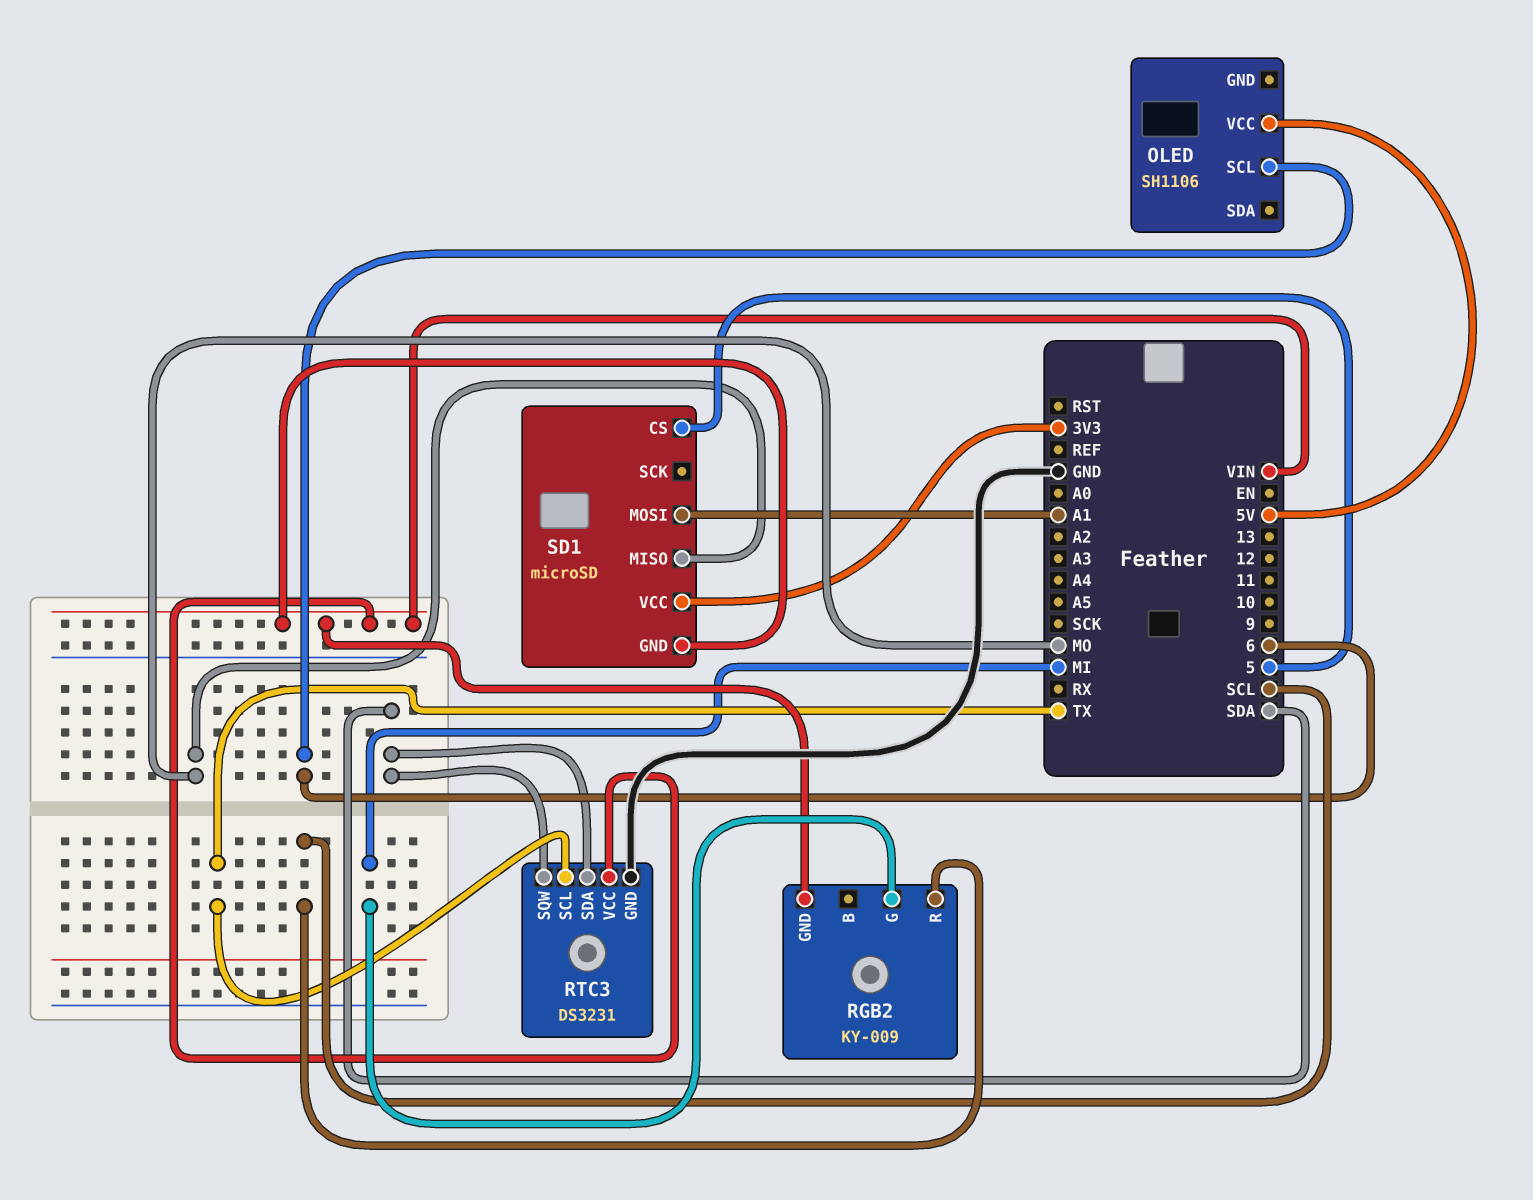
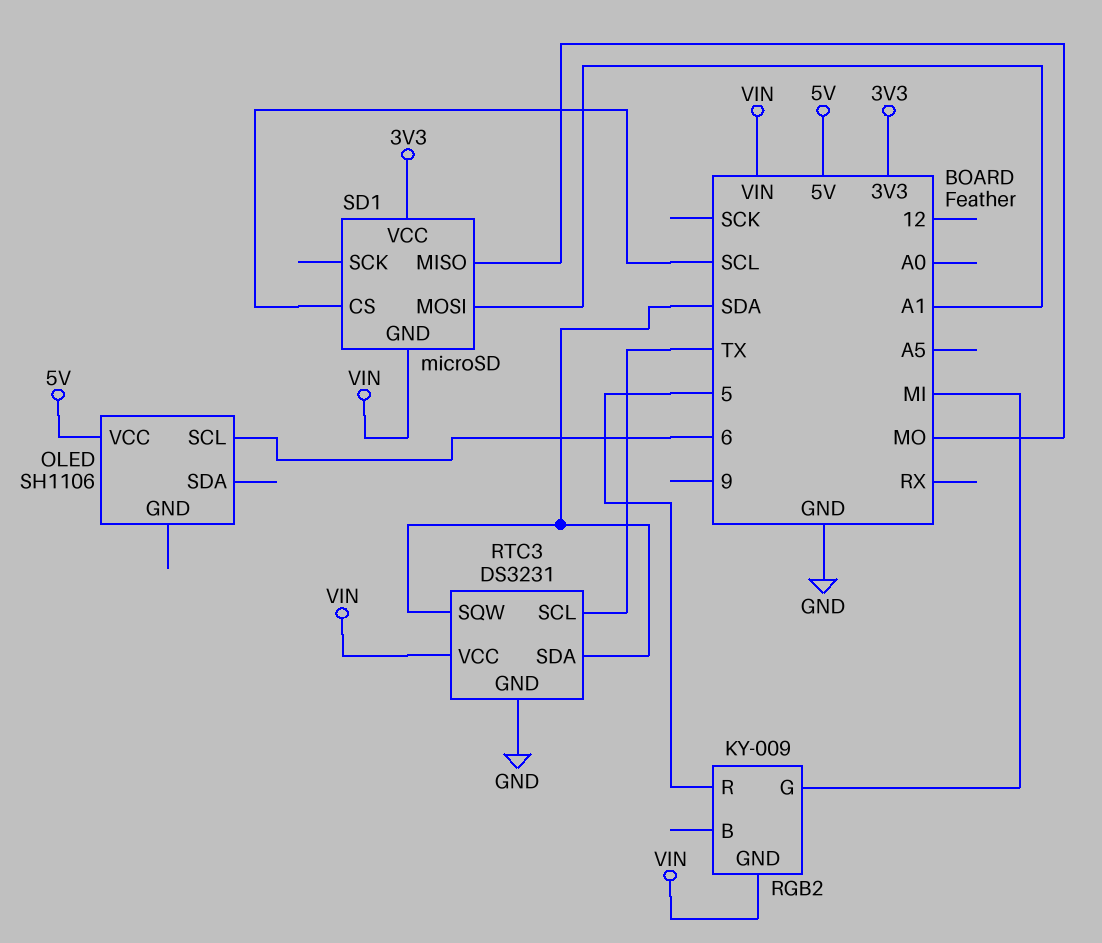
RGB2 pin R: SCL -> 5
SD1 pin CS: 5 -> SCL

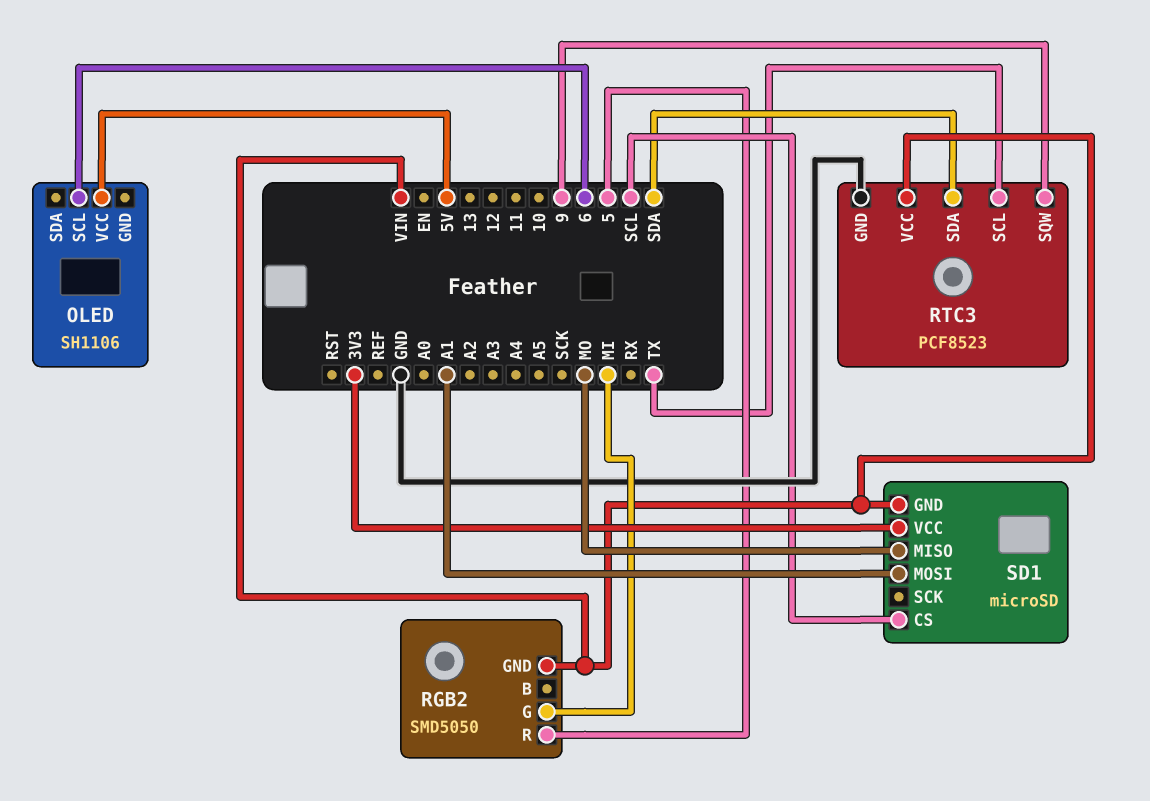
RGB2: KY-009 -> SMD5050
RTC3: DS3231 -> PCF8523
RTC3 pin SQW: SDA -> 9

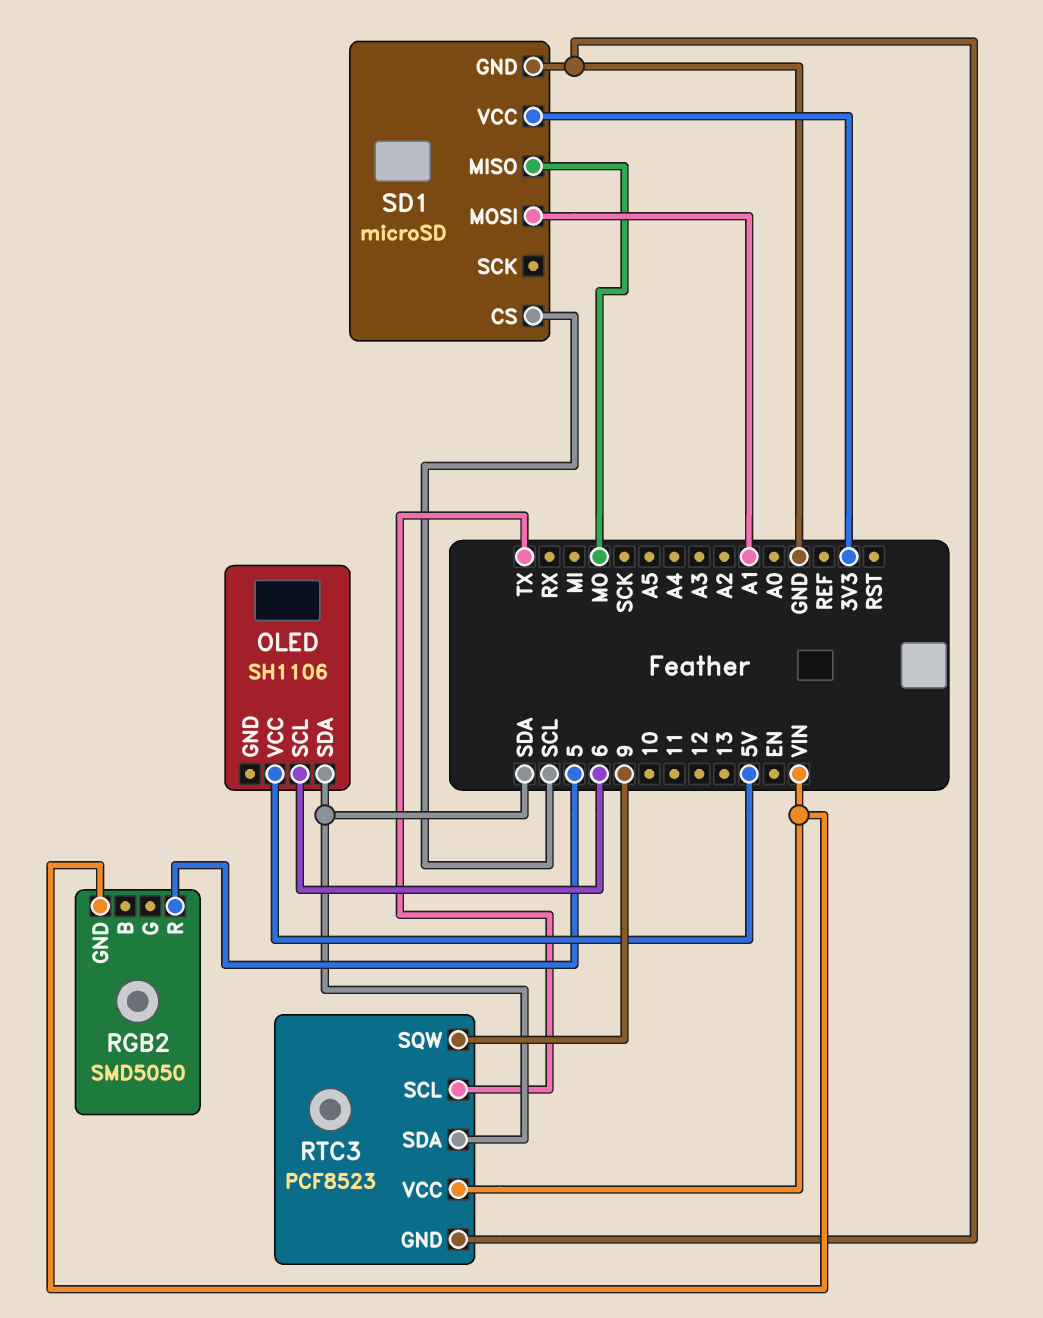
OLED pin SDA: none -> SDA
RGB2 pin G: MI -> none
SD1 pin GND: VIN -> GND

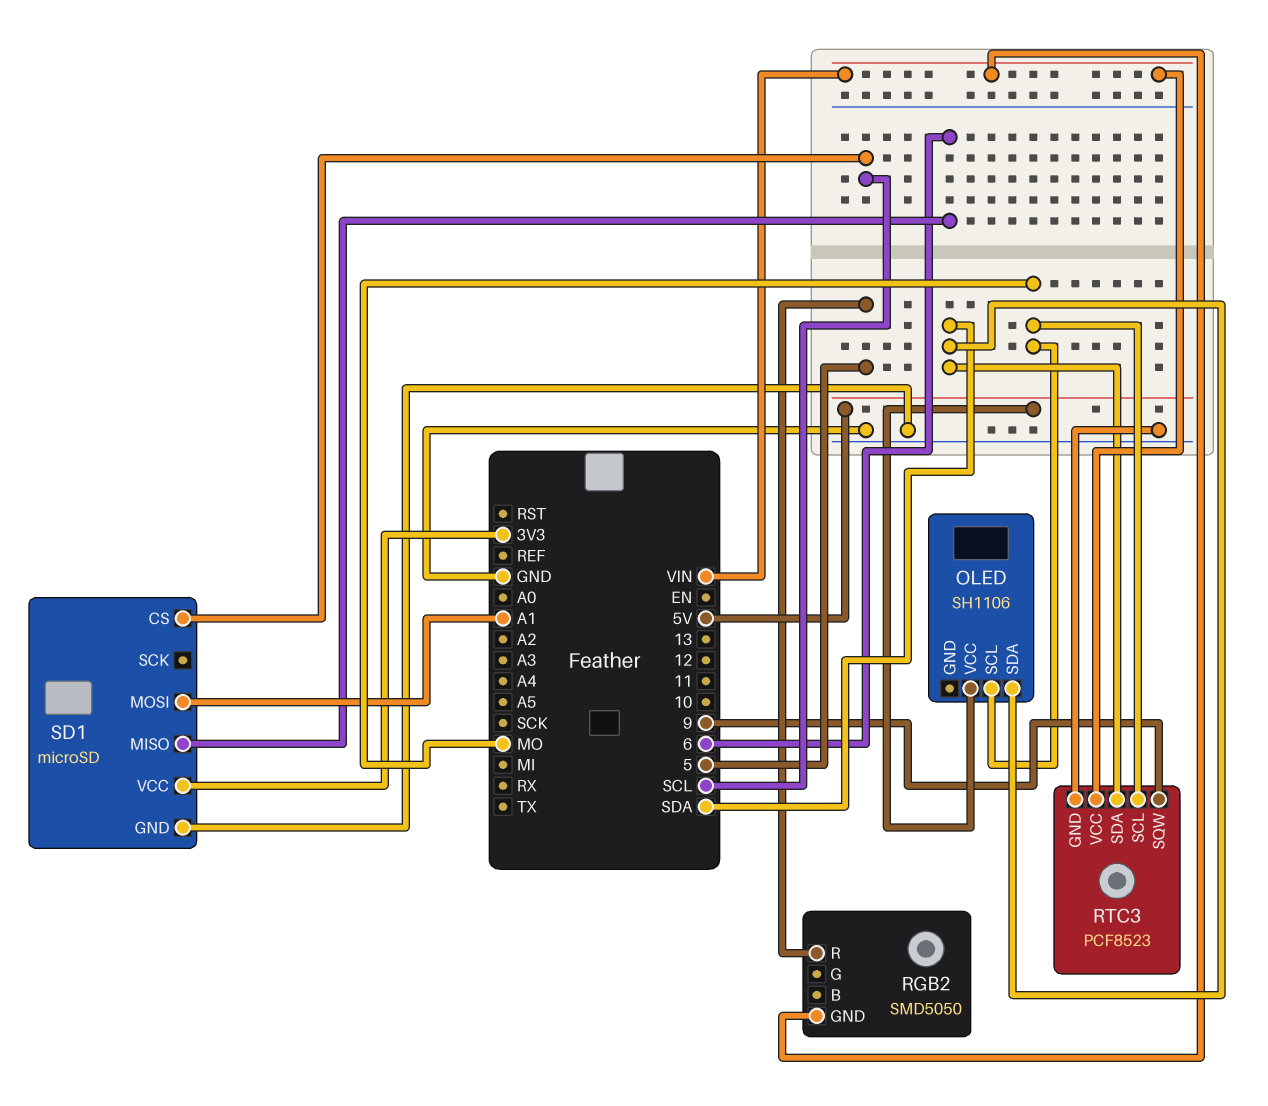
OLED pin SCL: 6 -> MO
RTC3 pin SCL: TX -> MO
SD1 pin MISO: MO -> 6

